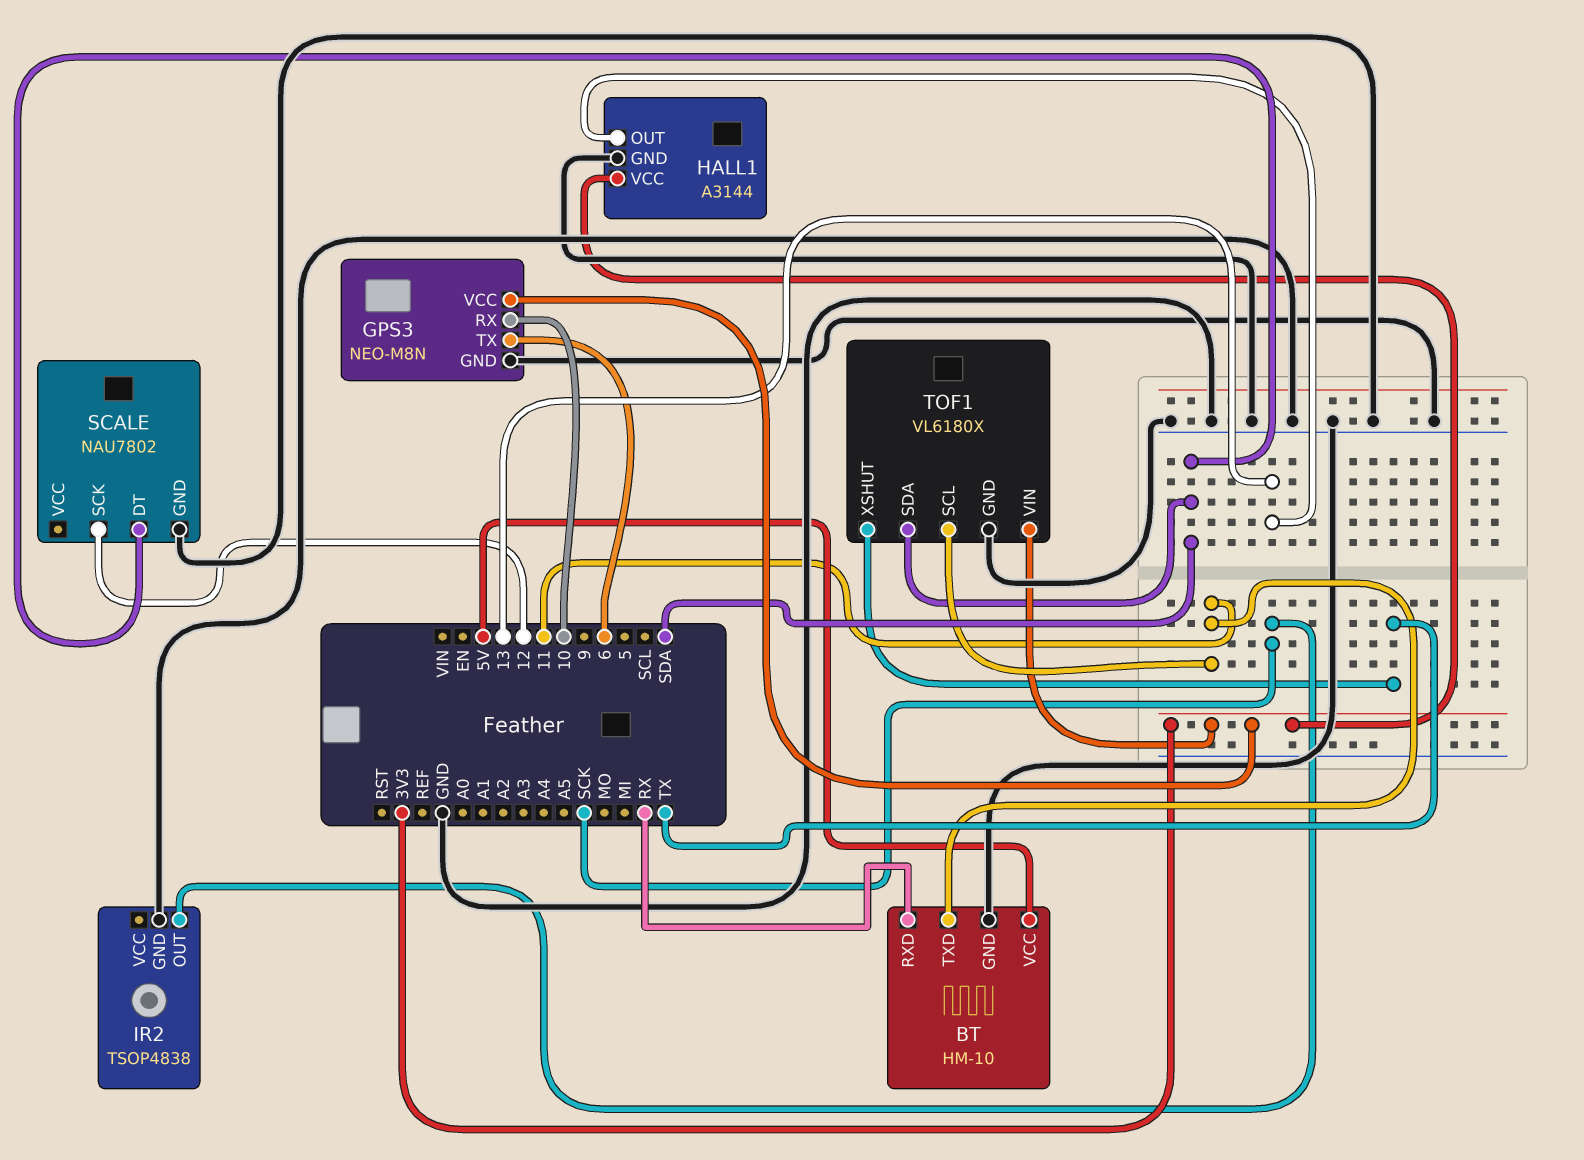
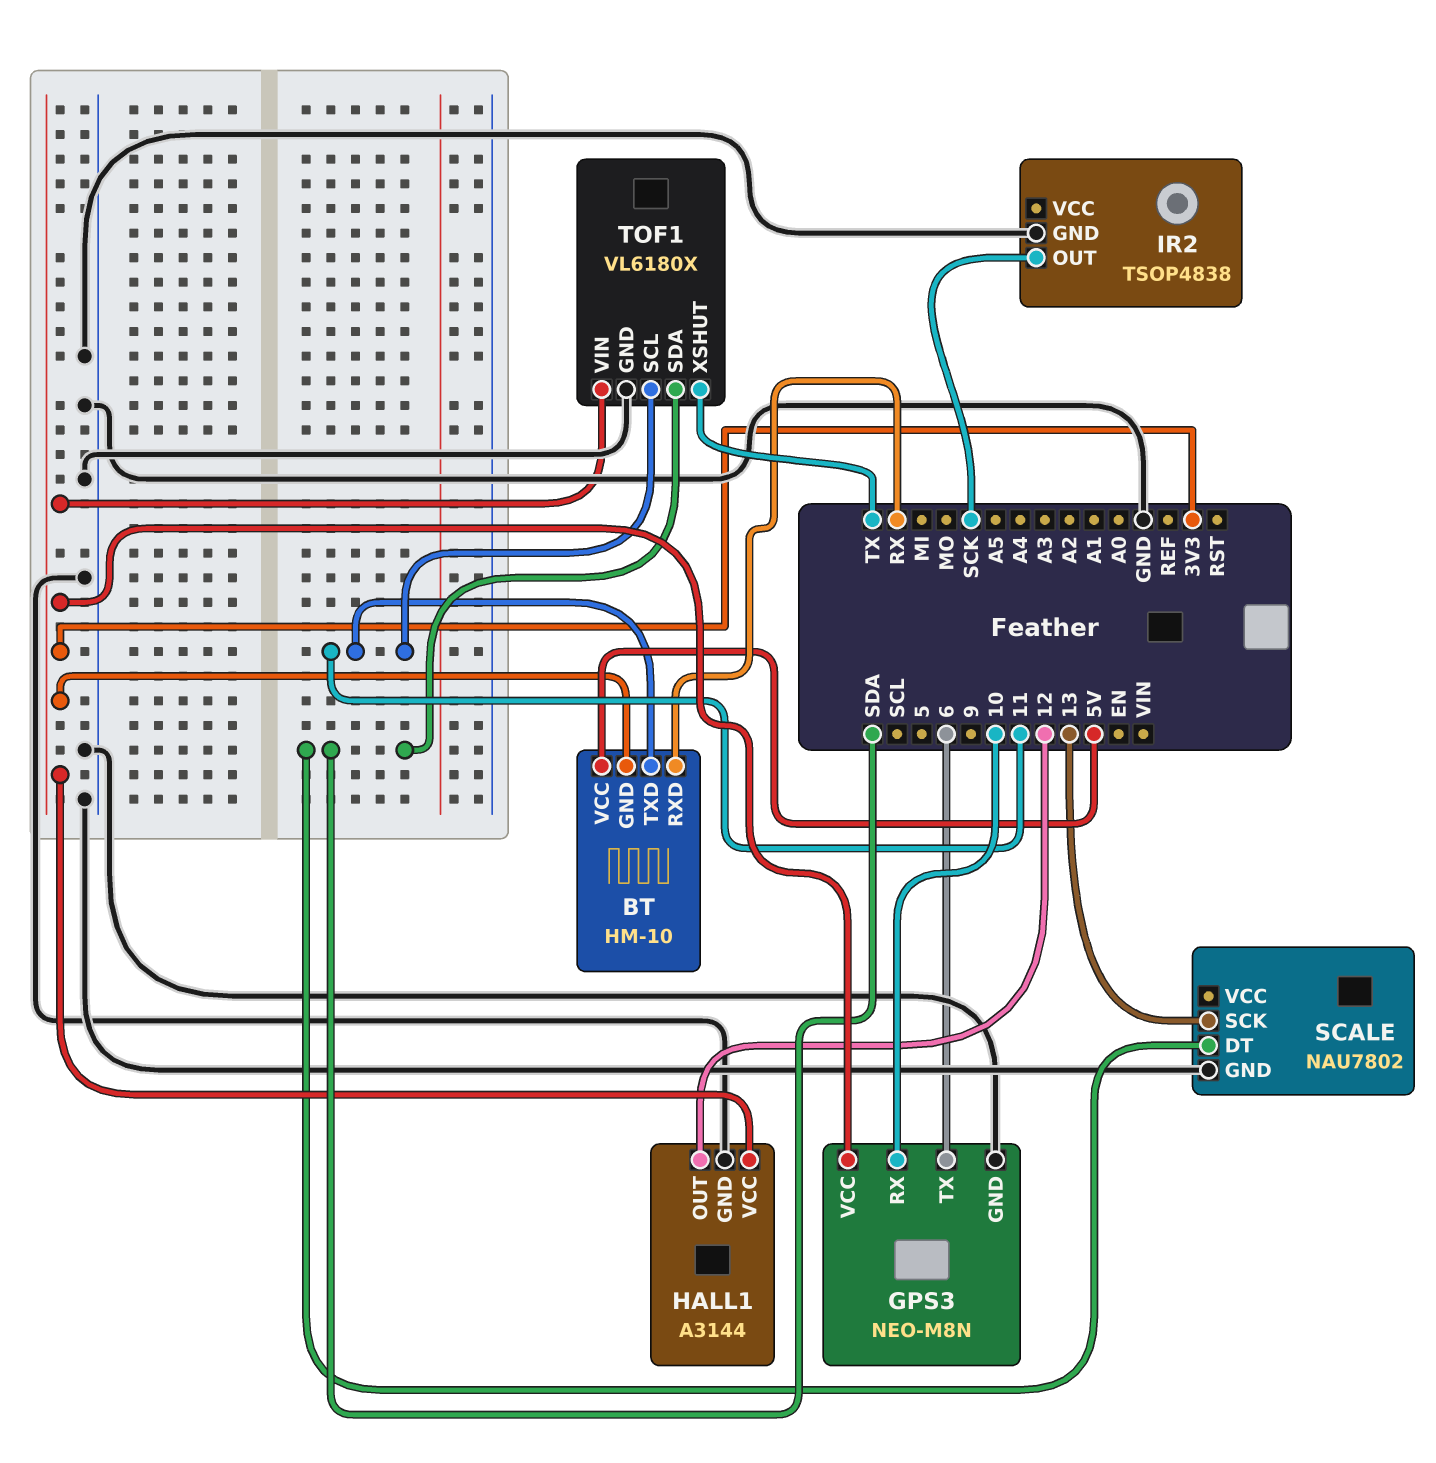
BT pin GND: GND -> 3V3
HALL1 pin OUT: 13 -> 12
SCALE pin SCK: 12 -> 13

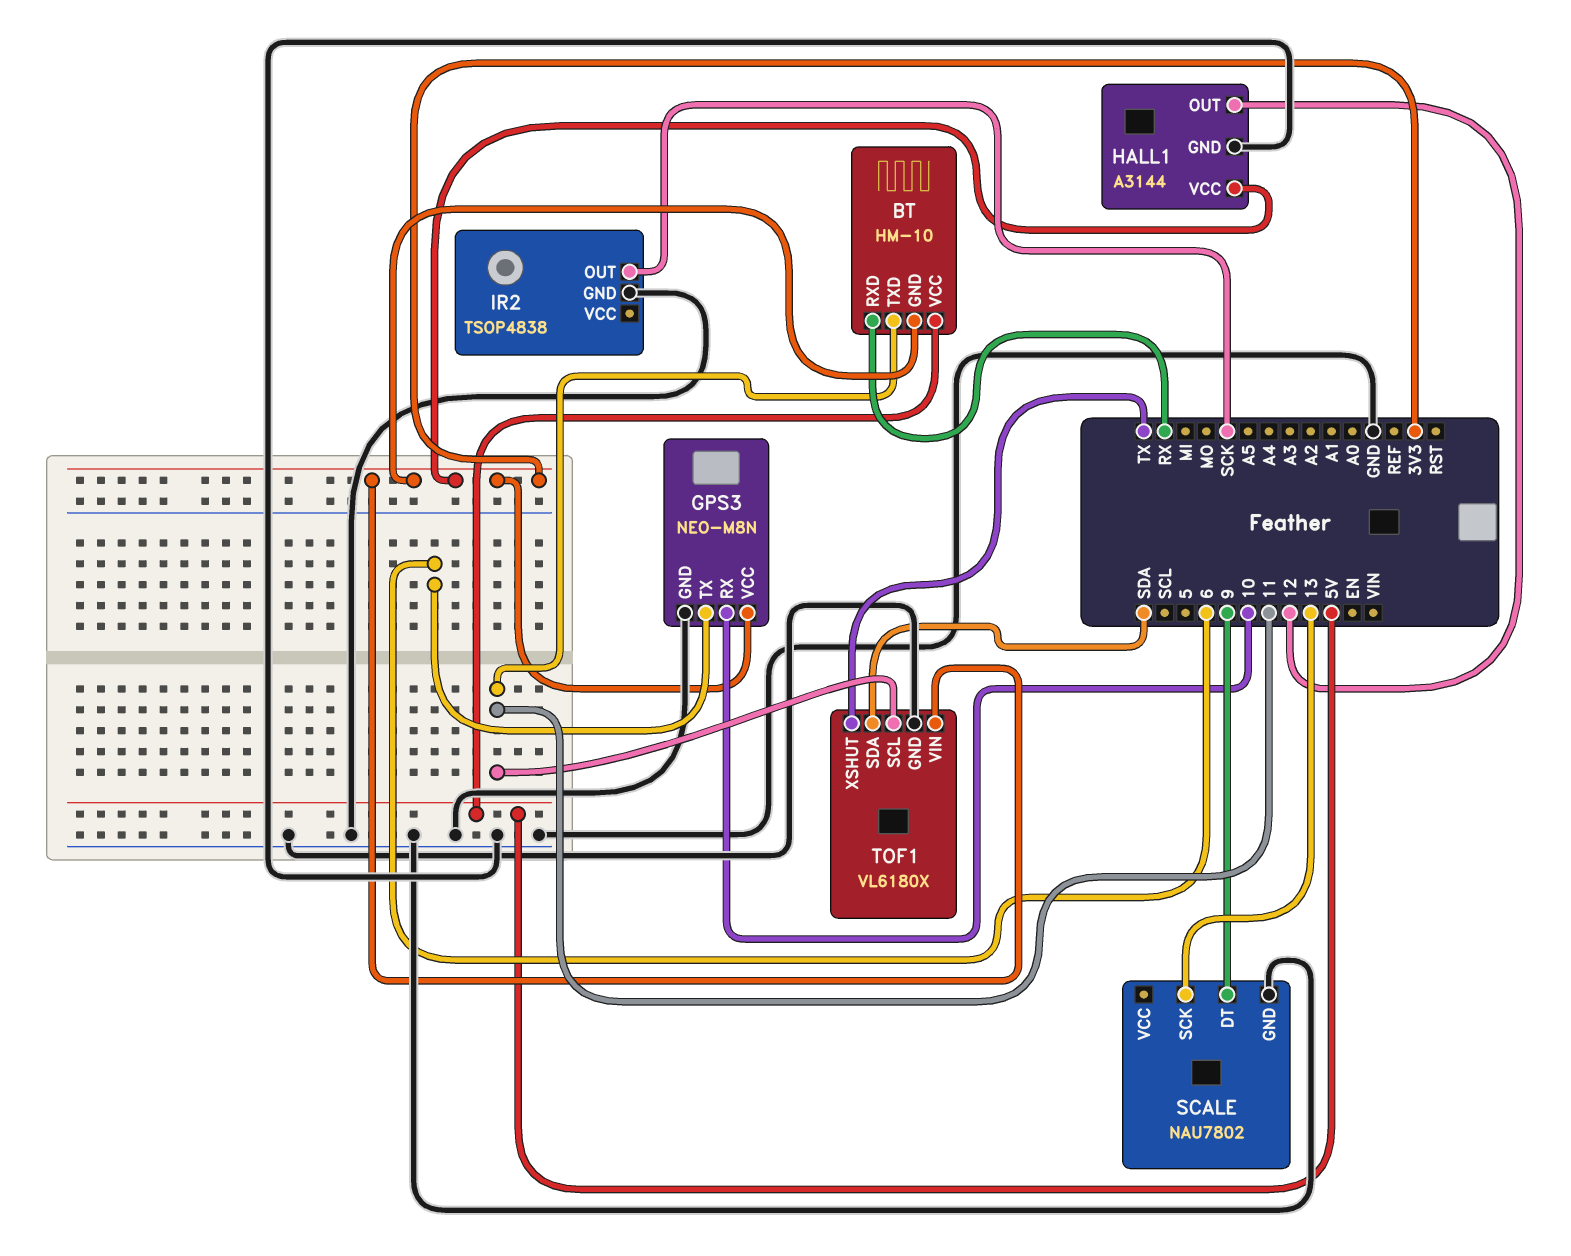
SCALE pin DT: SDA -> 9

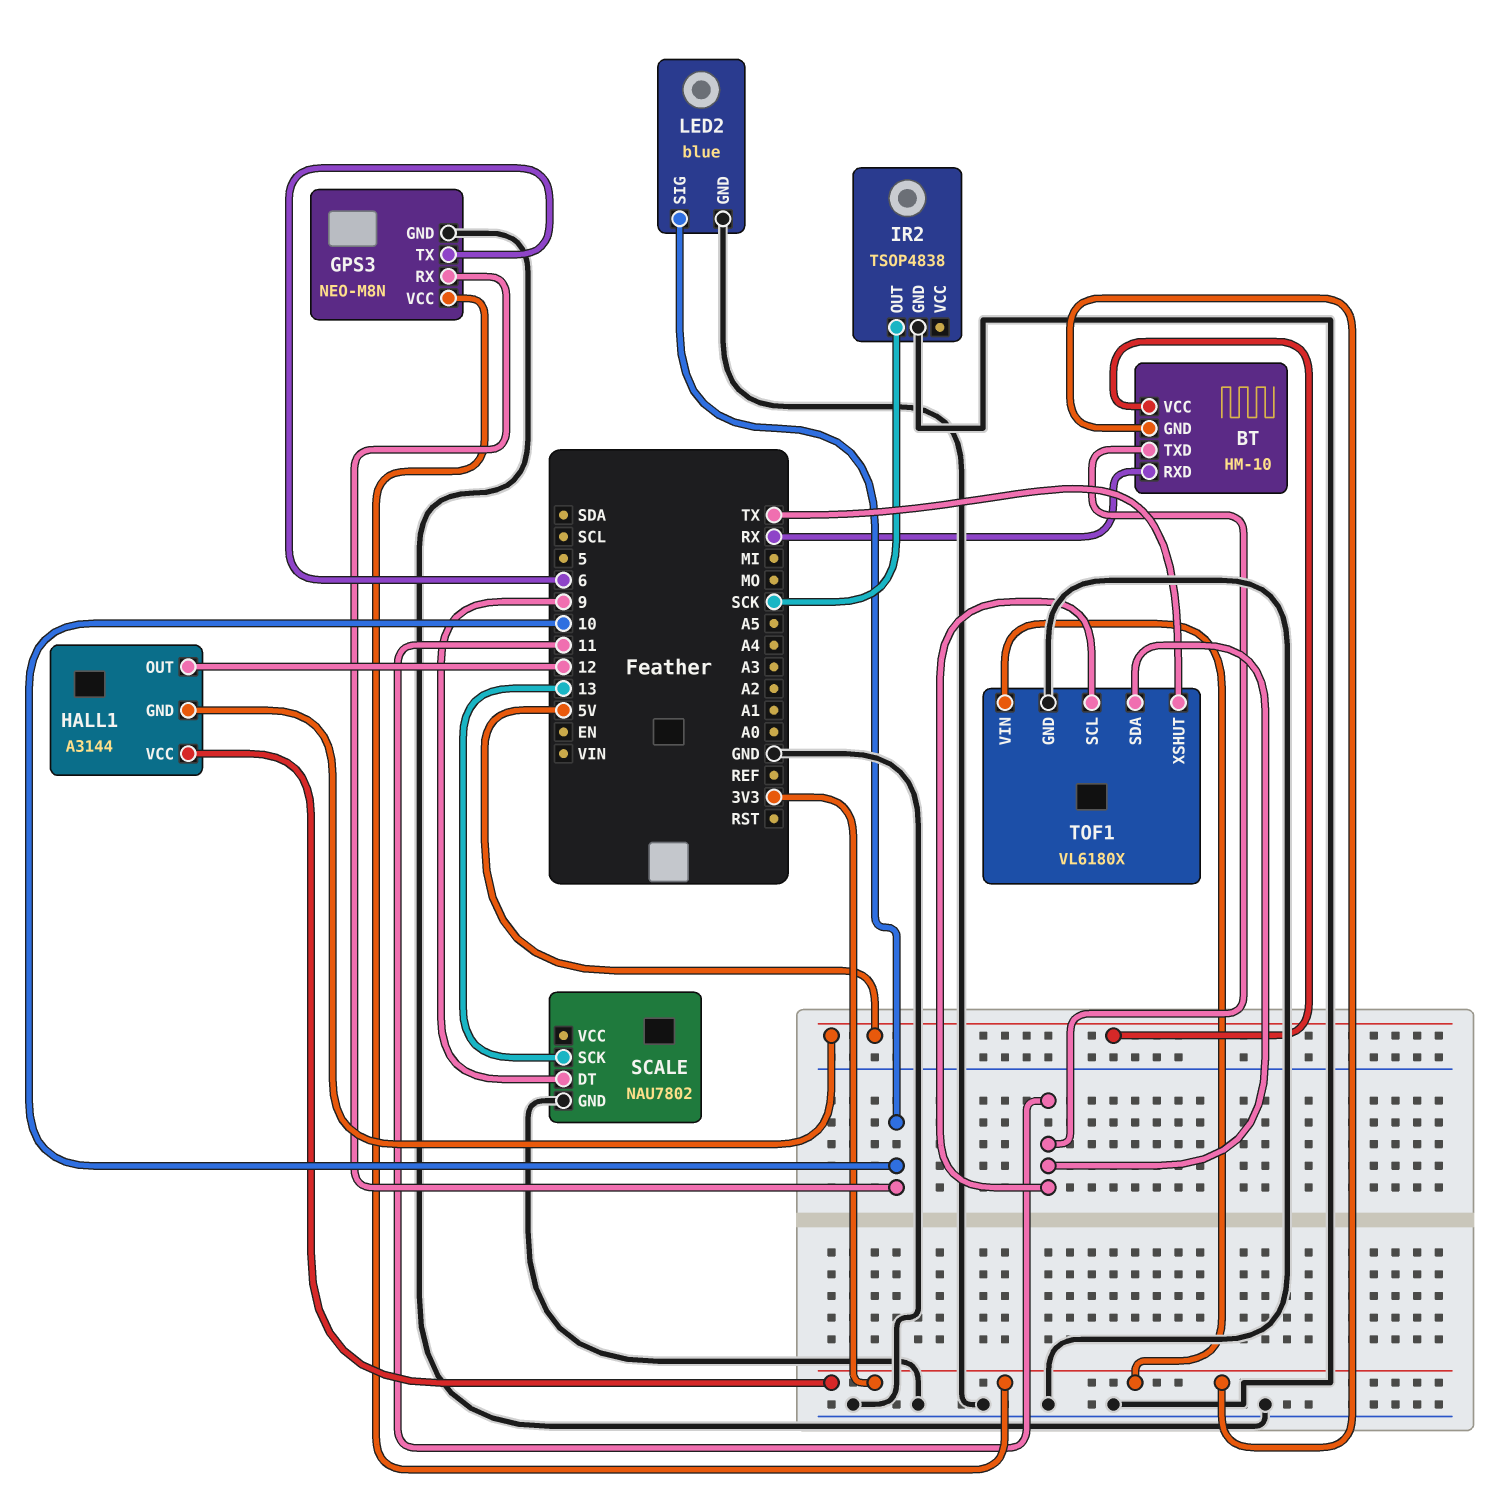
HALL1 pin GND: GND -> 5V
LED2: none -> blue
LED2 pin GND: none -> GND
LED2 pin SIG: none -> 10
TOF1 pin SDA: SDA -> 11

